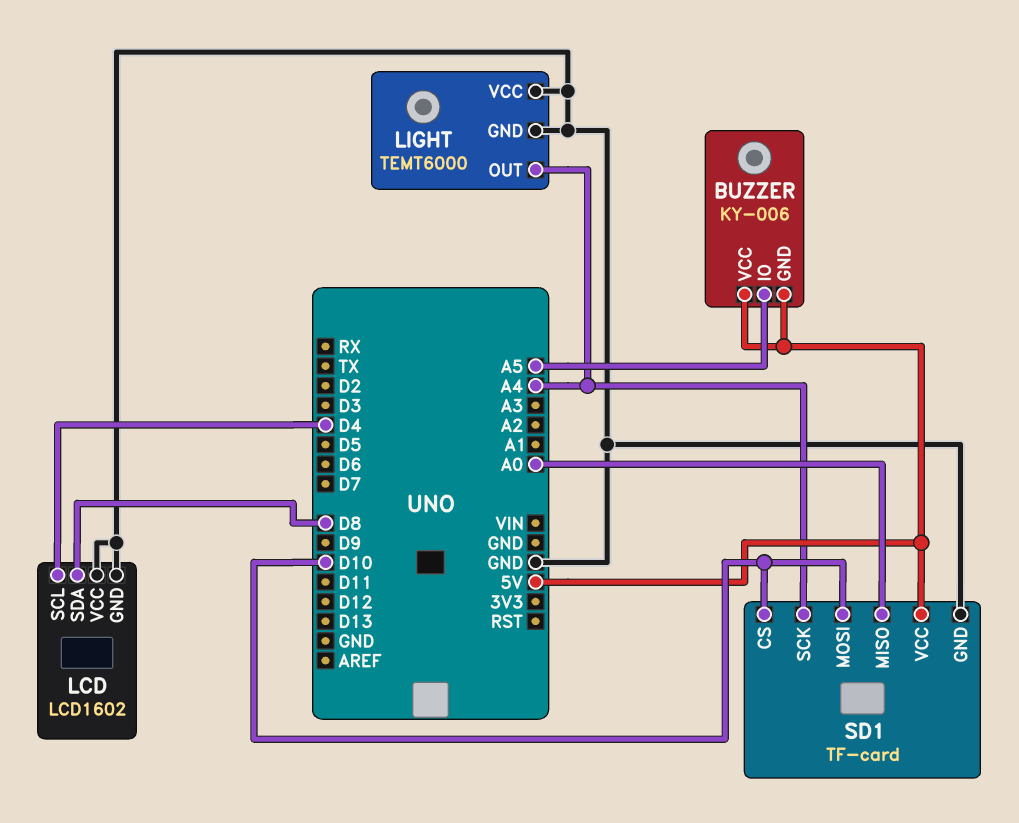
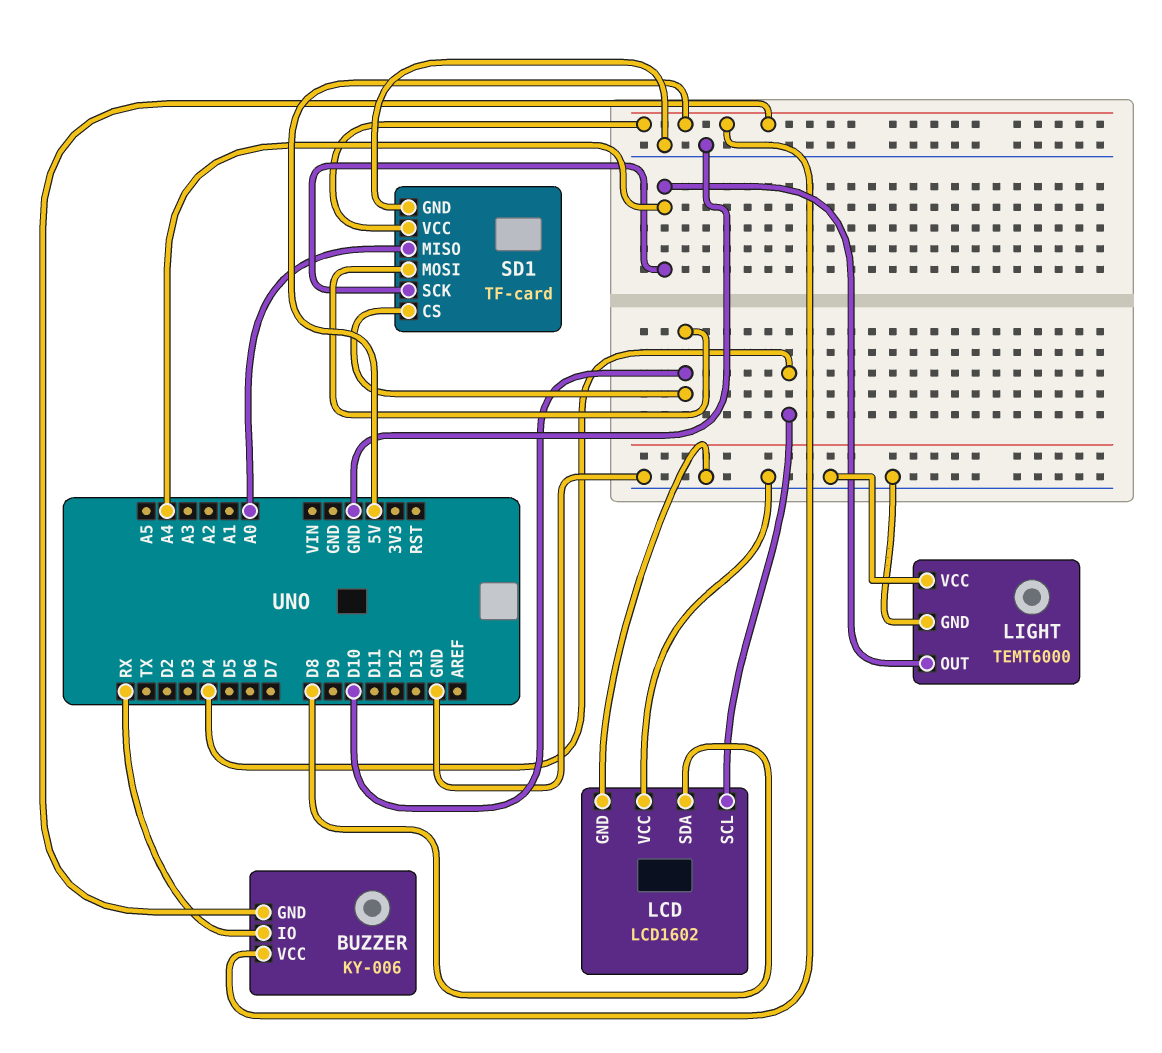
BUZZER pin IO: A5 -> RX

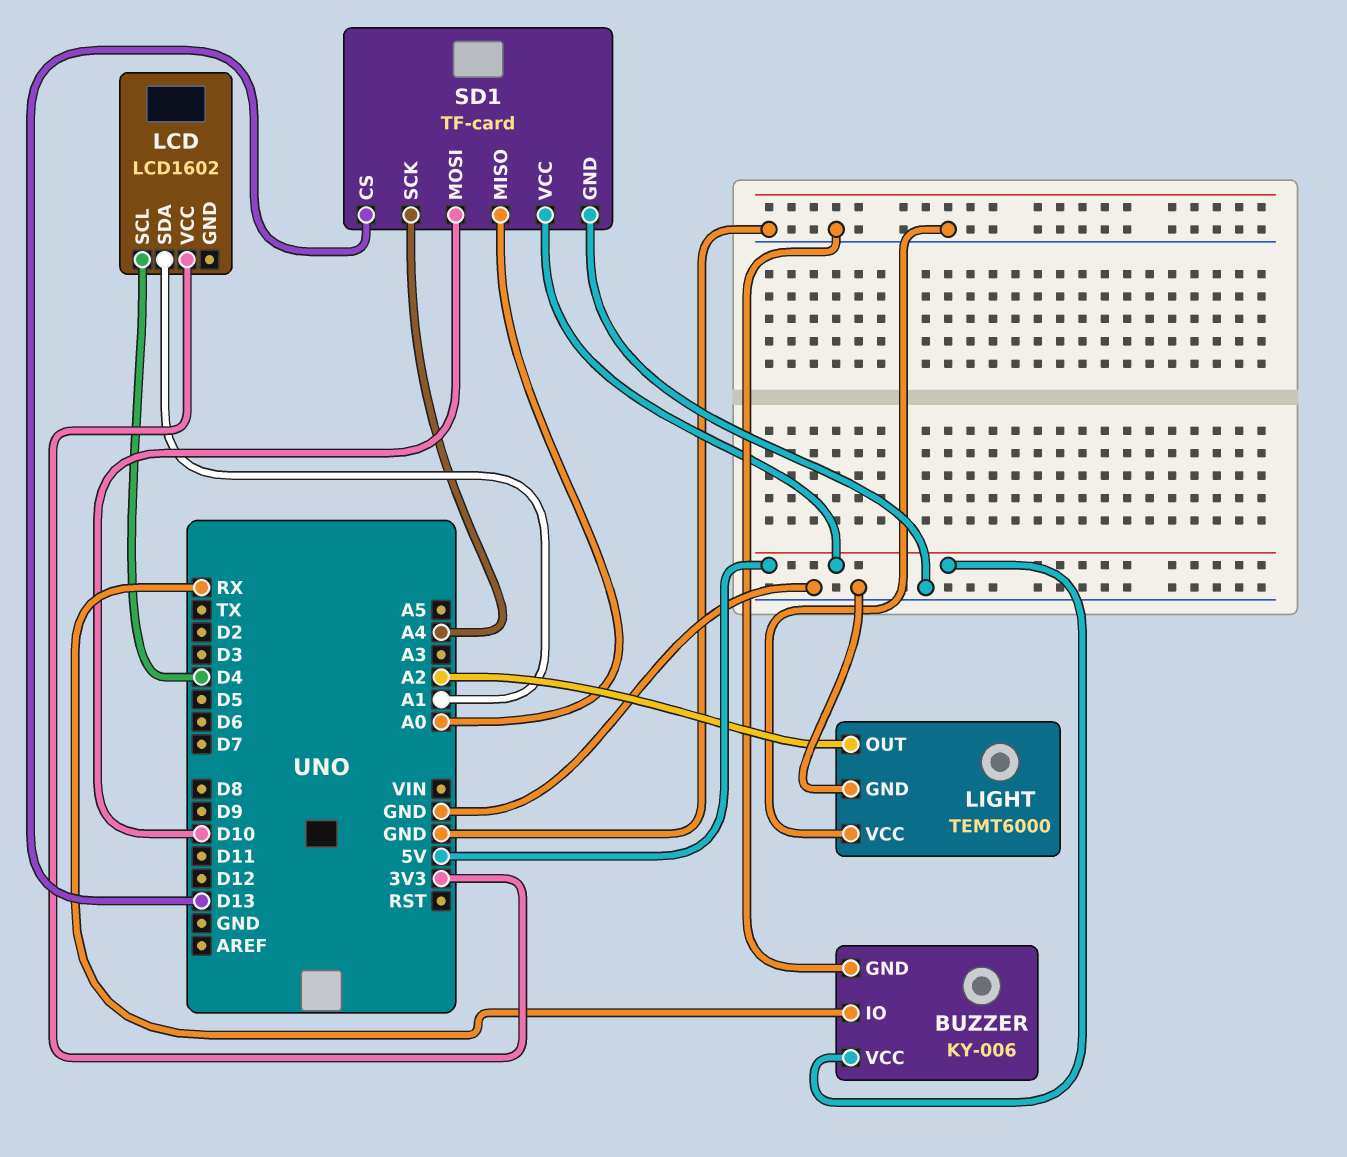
BUZZER pin GND: 5V -> GND
LCD pin GND: GND -> none
LCD pin SDA: D8 -> A1
LCD pin VCC: GND -> 3V3
LIGHT pin OUT: A4 -> A2
SD1 pin CS: D10 -> D13

